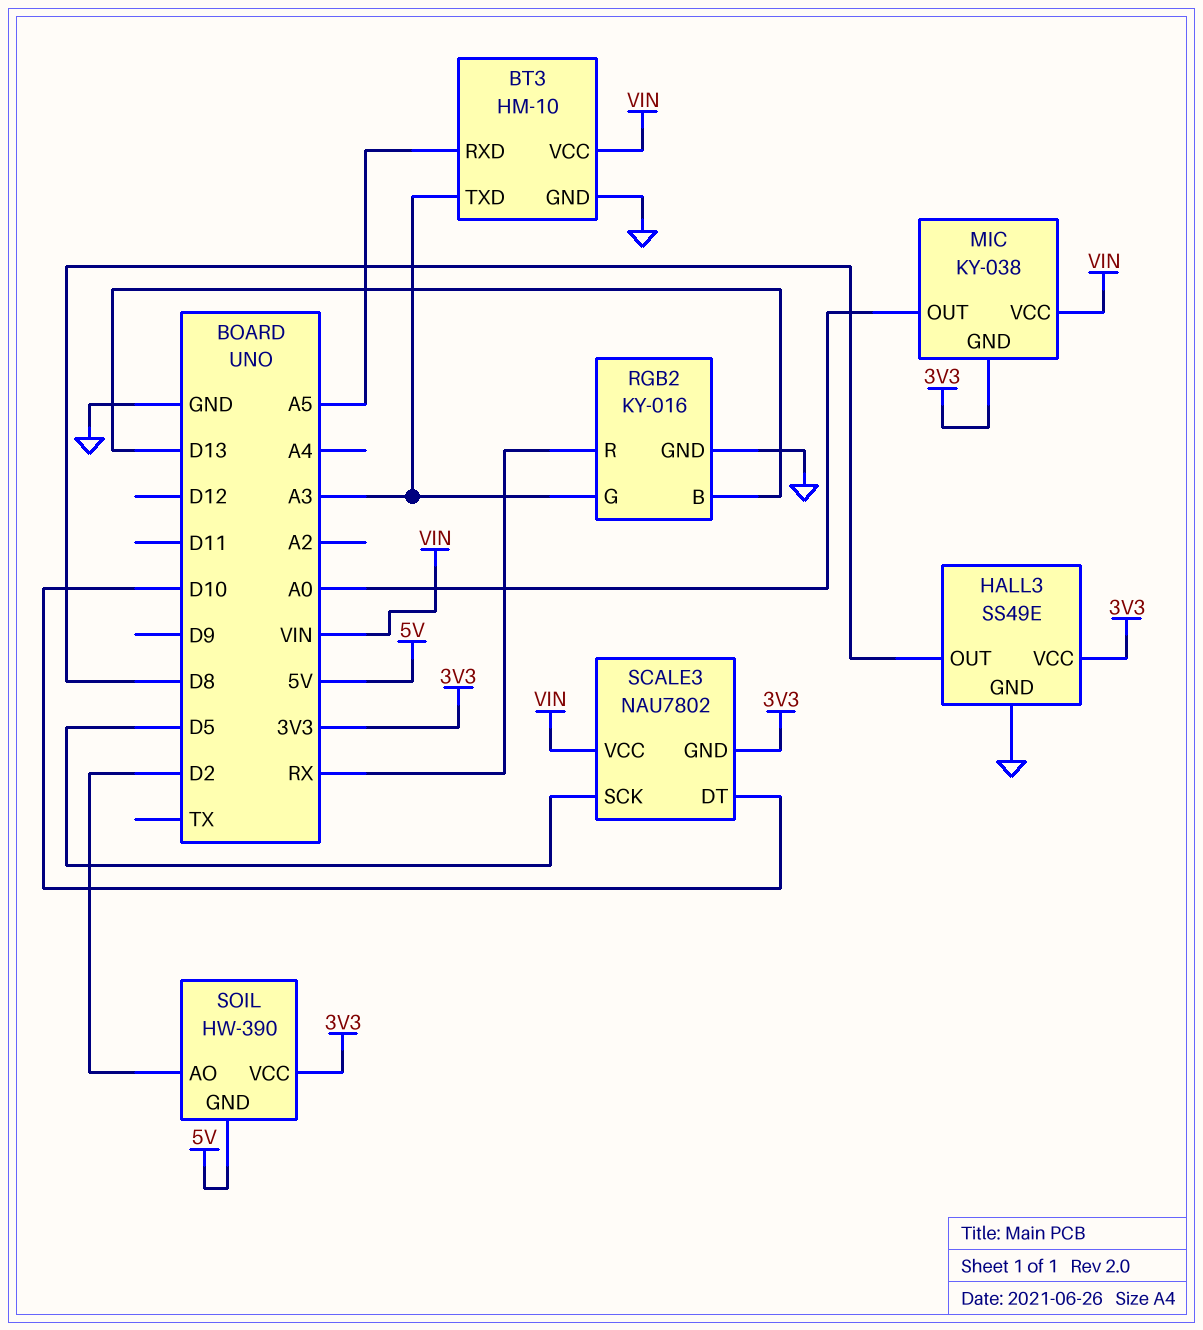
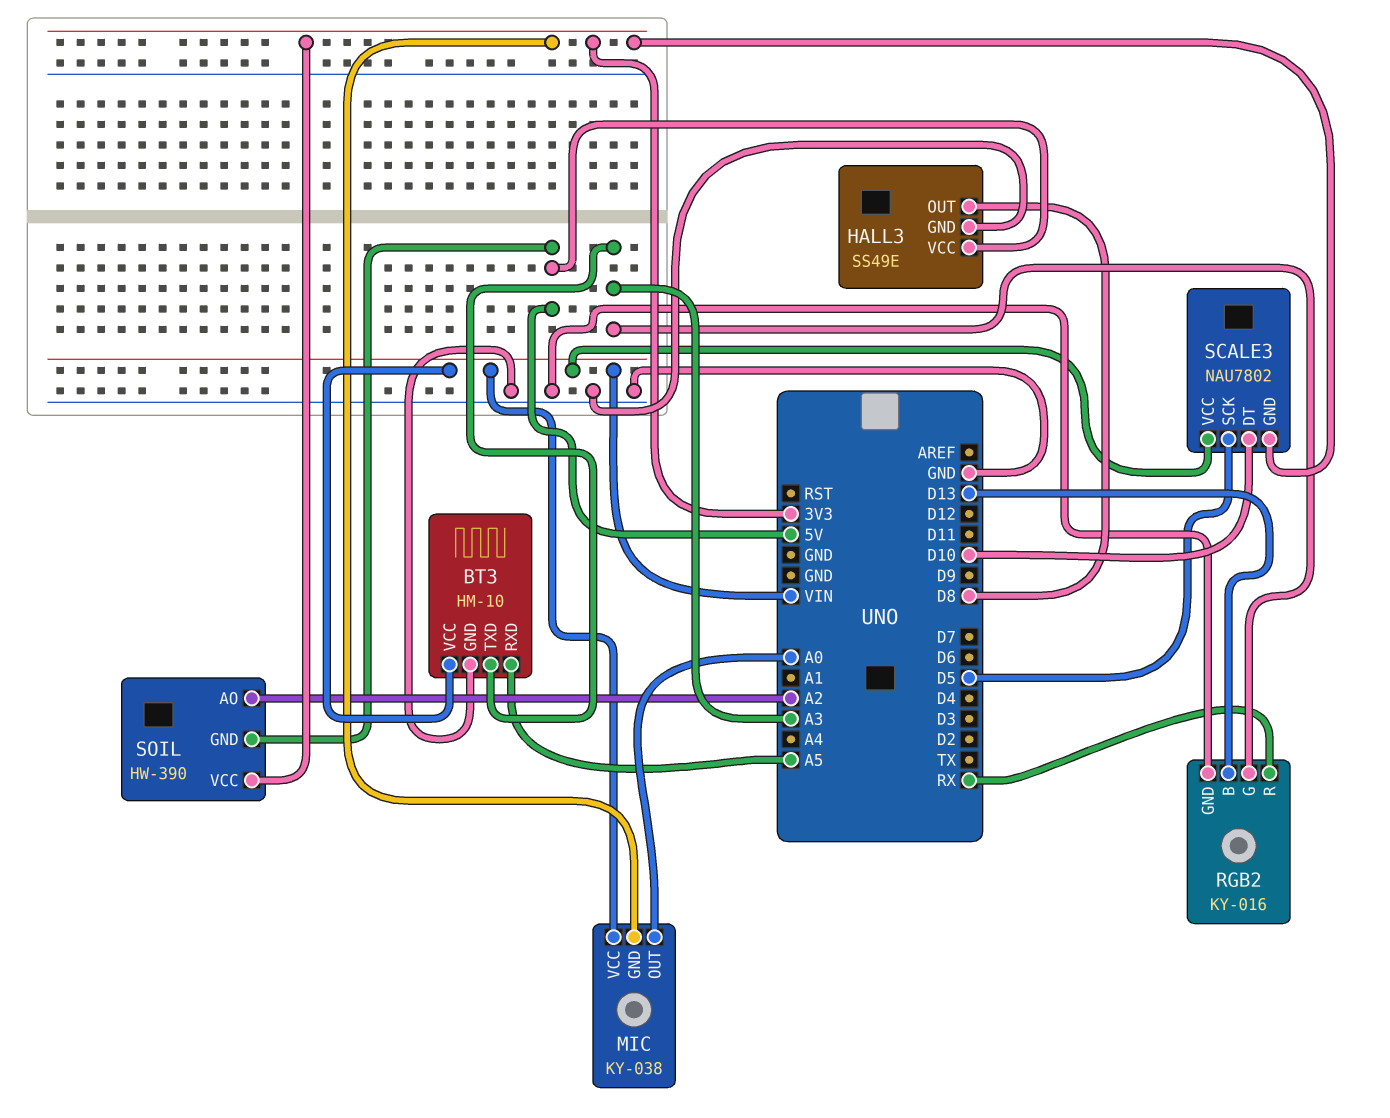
HALL3 pin VCC: 3V3 -> 5V
SOIL pin AO: D2 -> A2

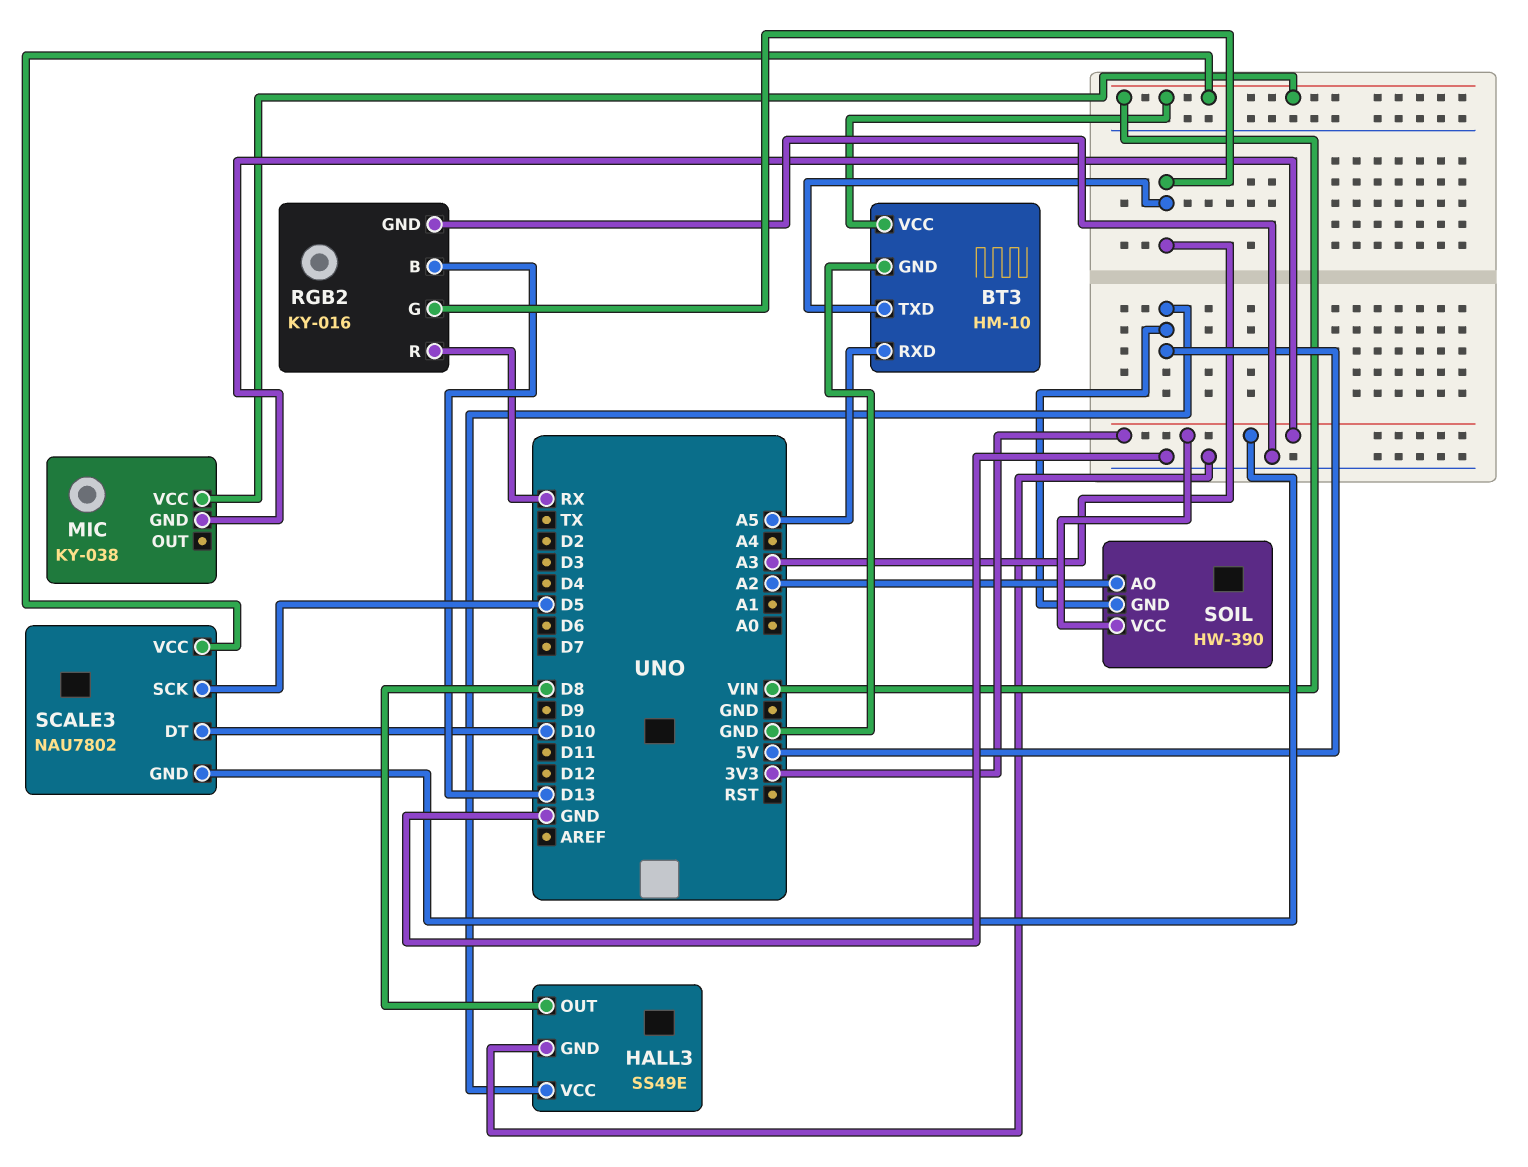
MIC pin OUT: A0 -> none

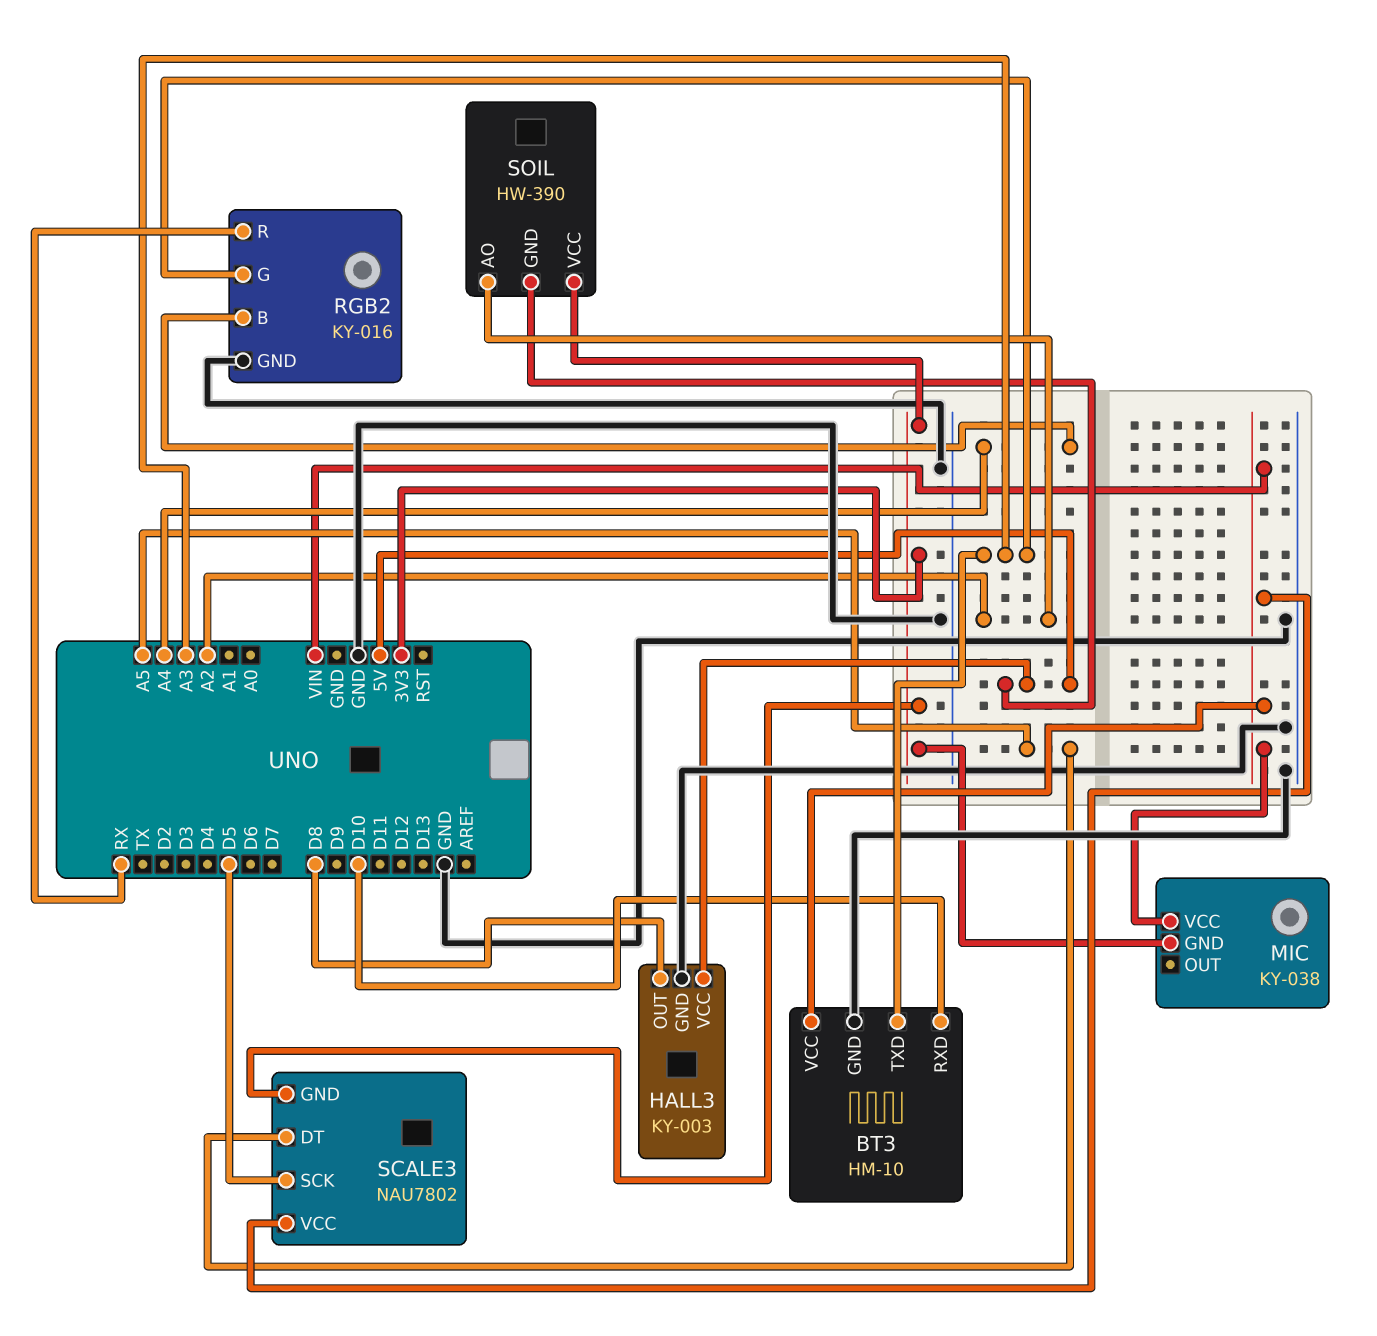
BT3 pin RXD: A5 -> D10
HALL3: SS49E -> KY-003
RGB2 pin B: D13 -> A4
SCALE3 pin DT: D10 -> A5

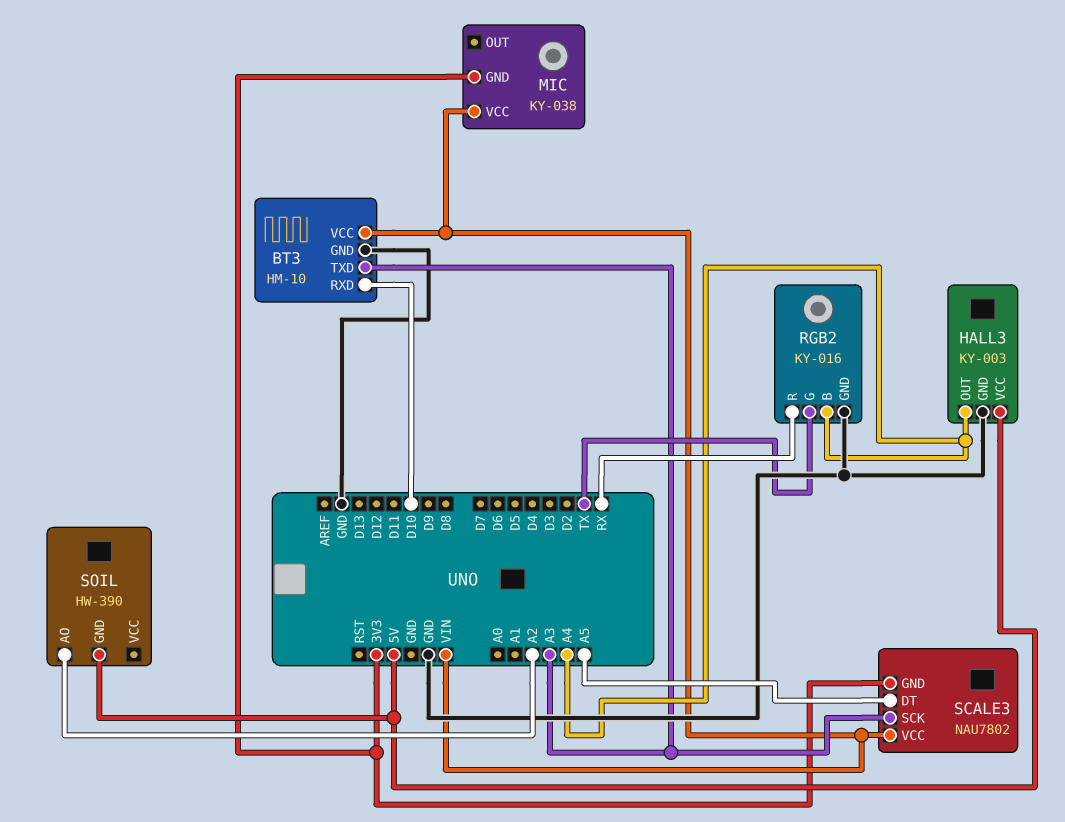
HALL3 pin OUT: D8 -> A4
RGB2 pin G: A3 -> TX
SCALE3 pin SCK: D5 -> A3
SOIL pin VCC: 3V3 -> none

